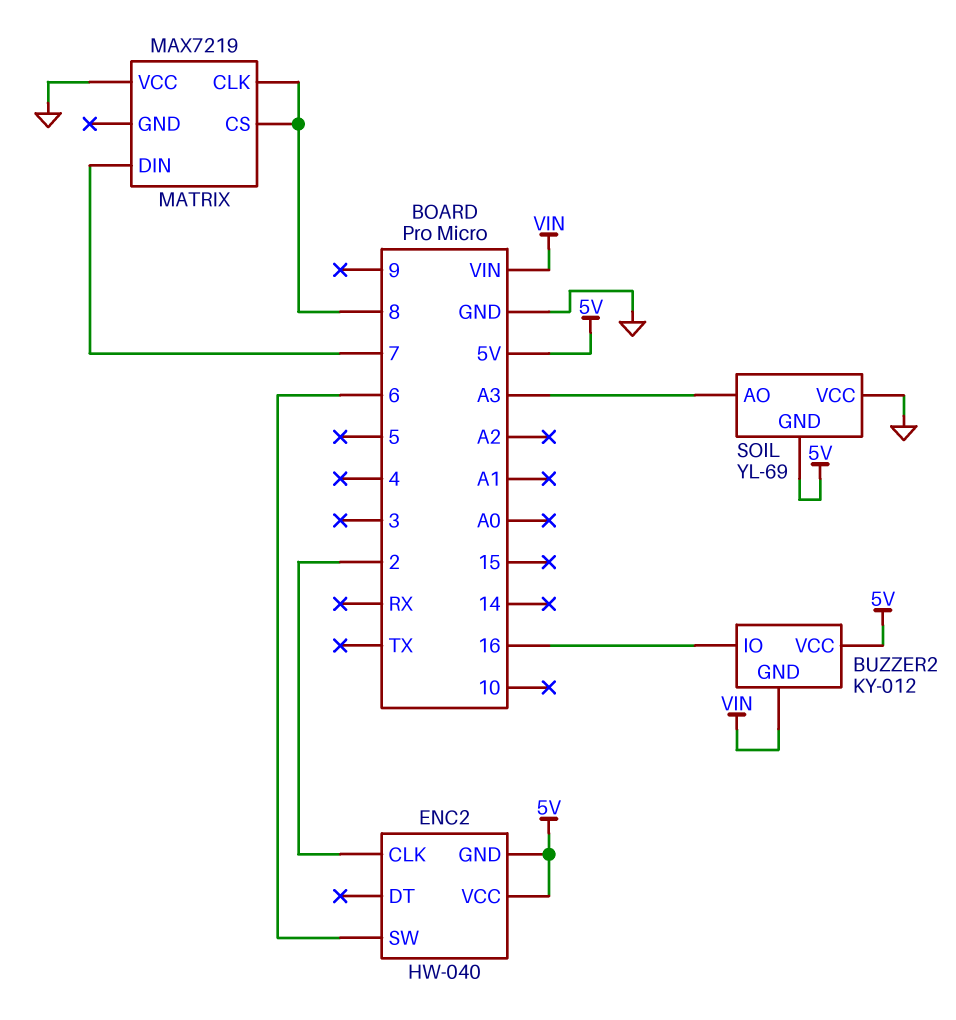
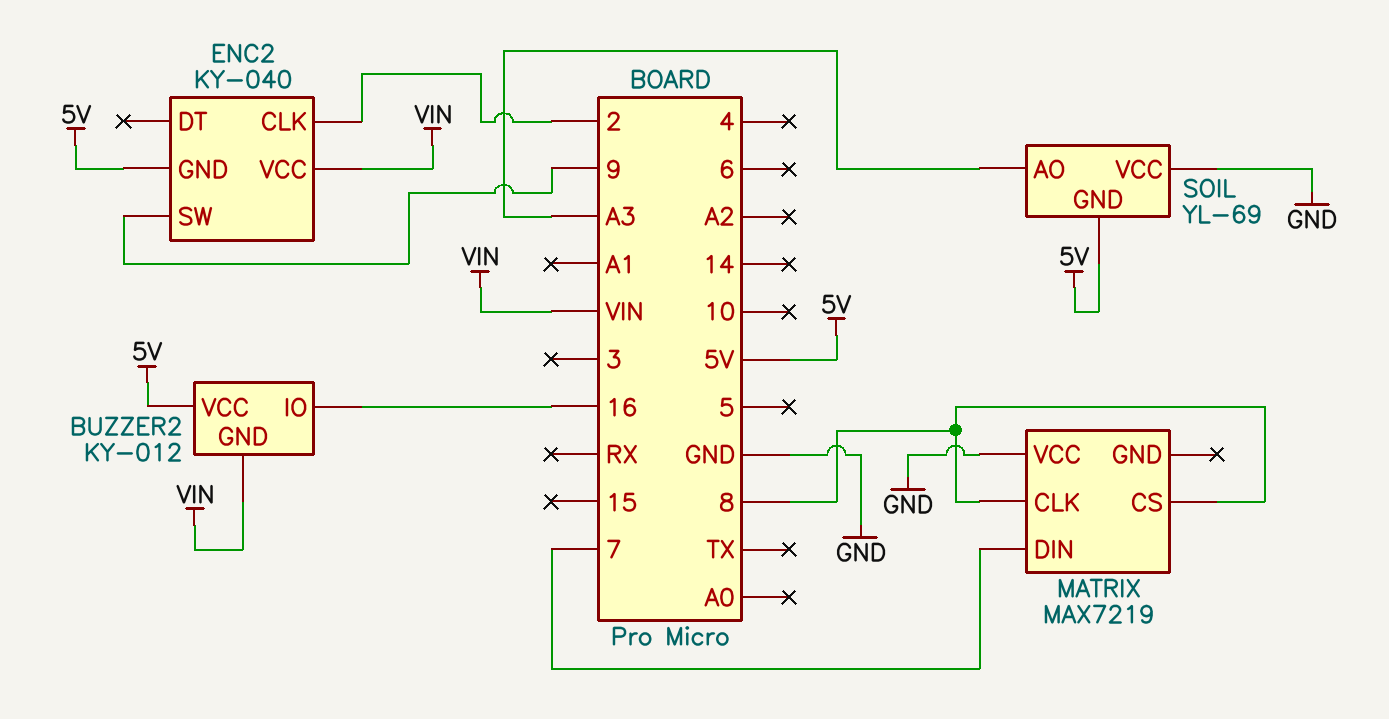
ENC2: HW-040 -> KY-040
ENC2 pin SW: 6 -> 9
ENC2 pin VCC: 5V -> VIN

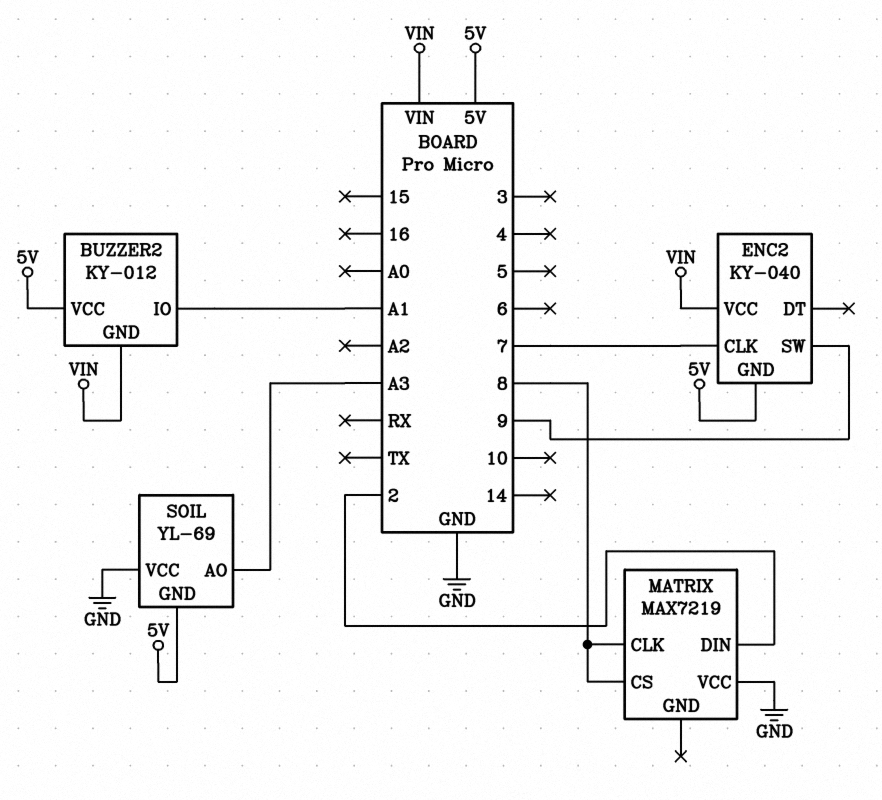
BUZZER2 pin IO: 16 -> A1
ENC2 pin CLK: 2 -> 7
MATRIX pin DIN: 7 -> 2

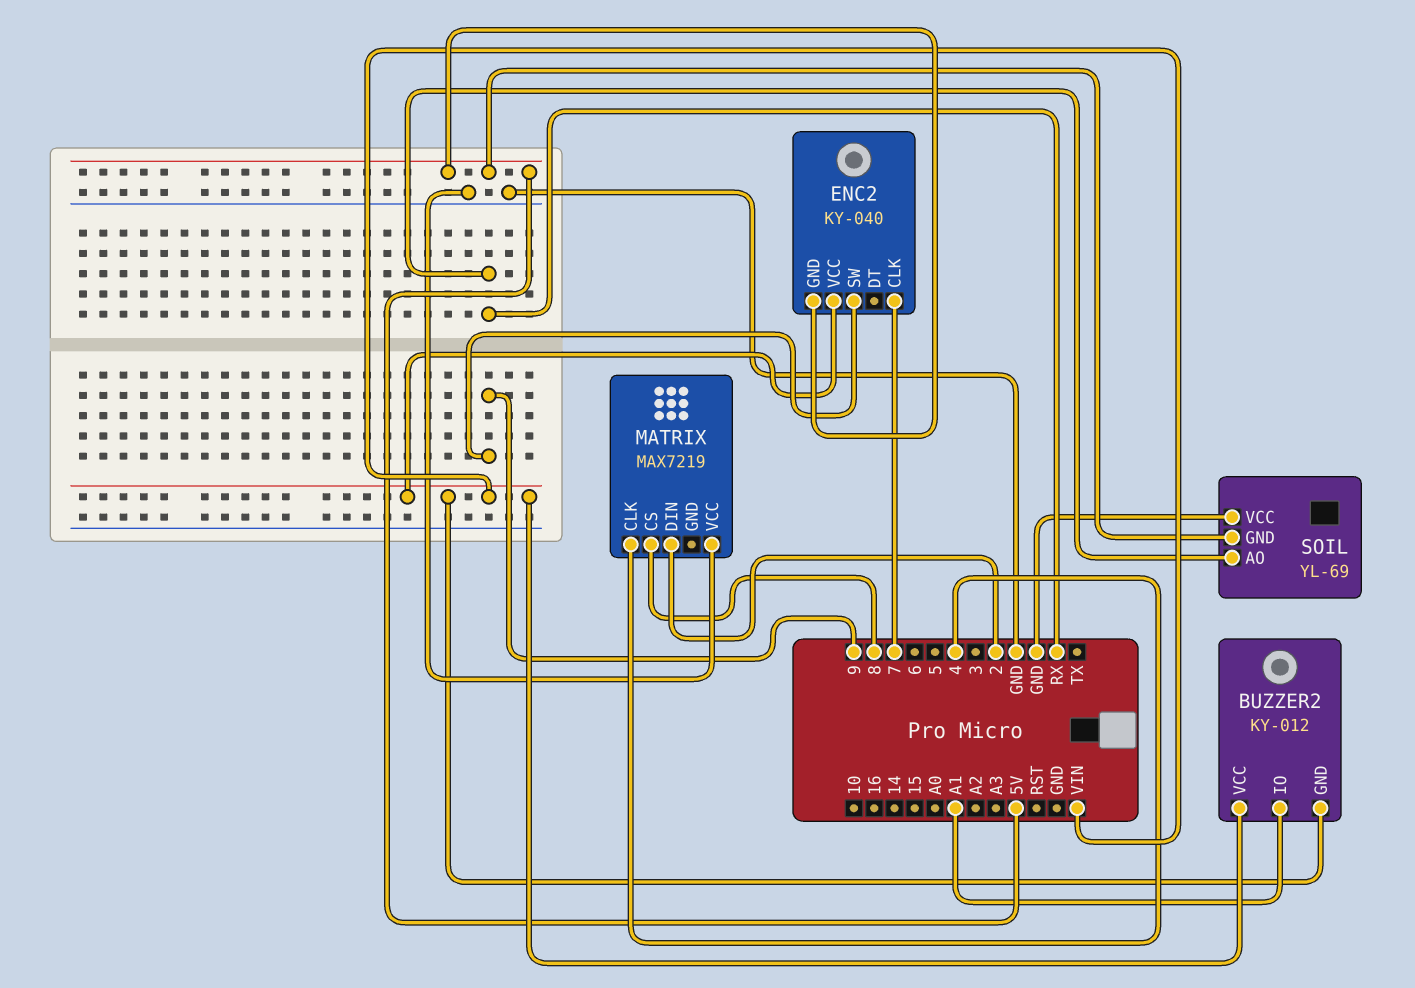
BUZZER2 pin VCC: 5V -> VIN
MATRIX pin CLK: 8 -> 4
SOIL pin AO: A3 -> RX

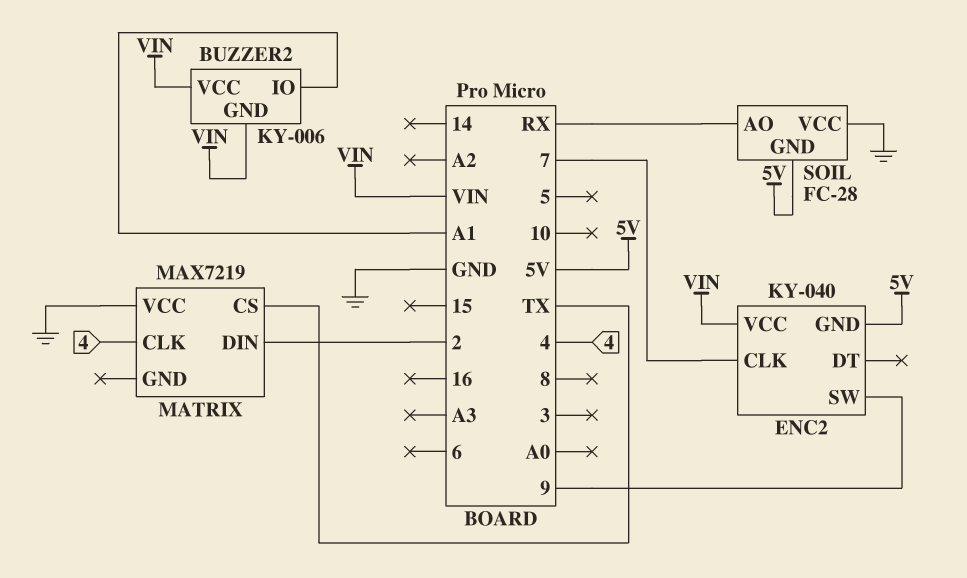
BUZZER2: KY-012 -> KY-006
MATRIX pin CS: 8 -> TX
SOIL: YL-69 -> FC-28

